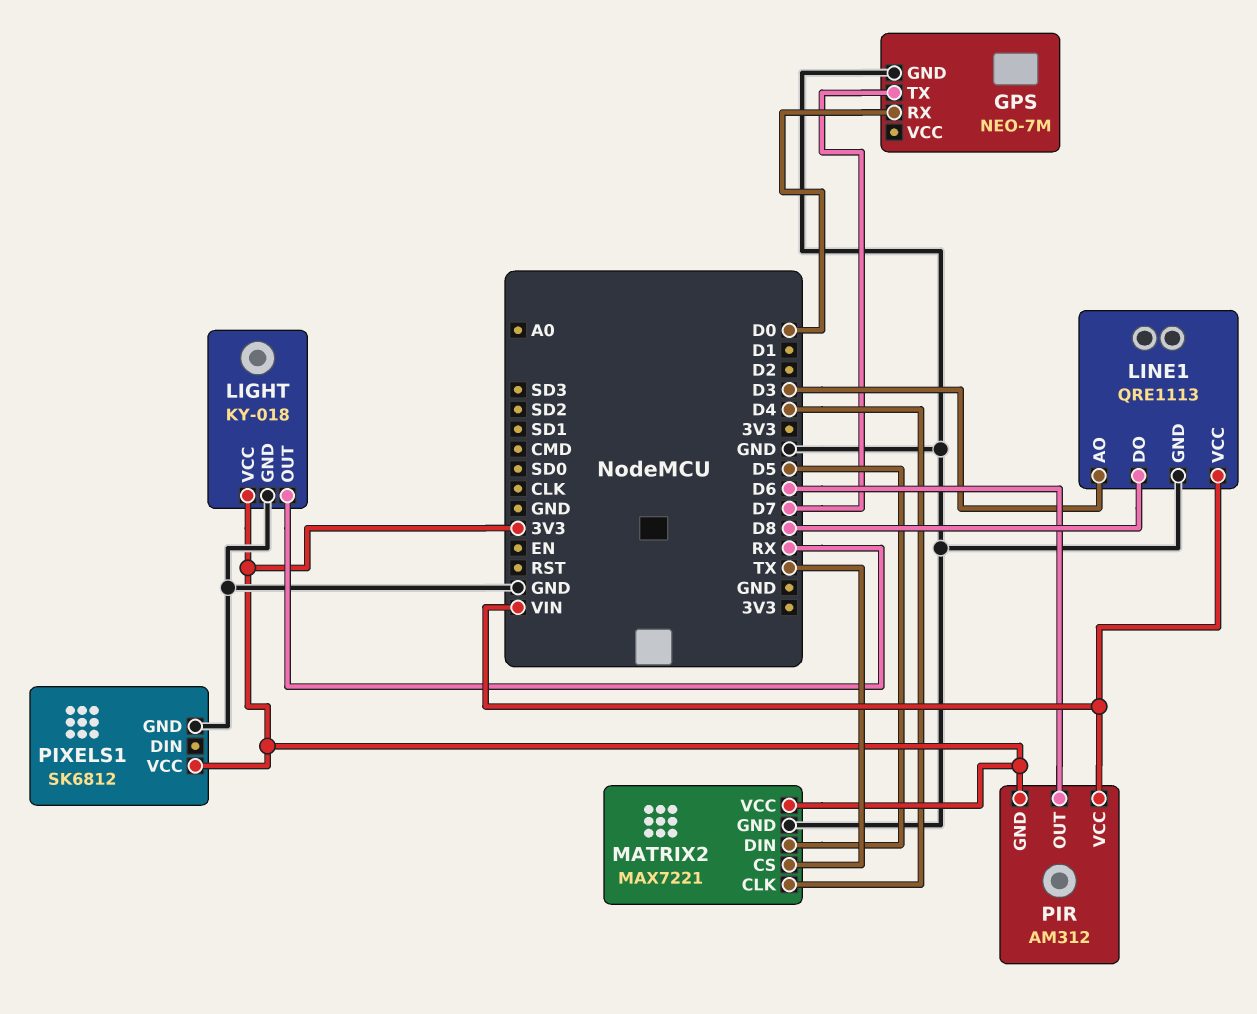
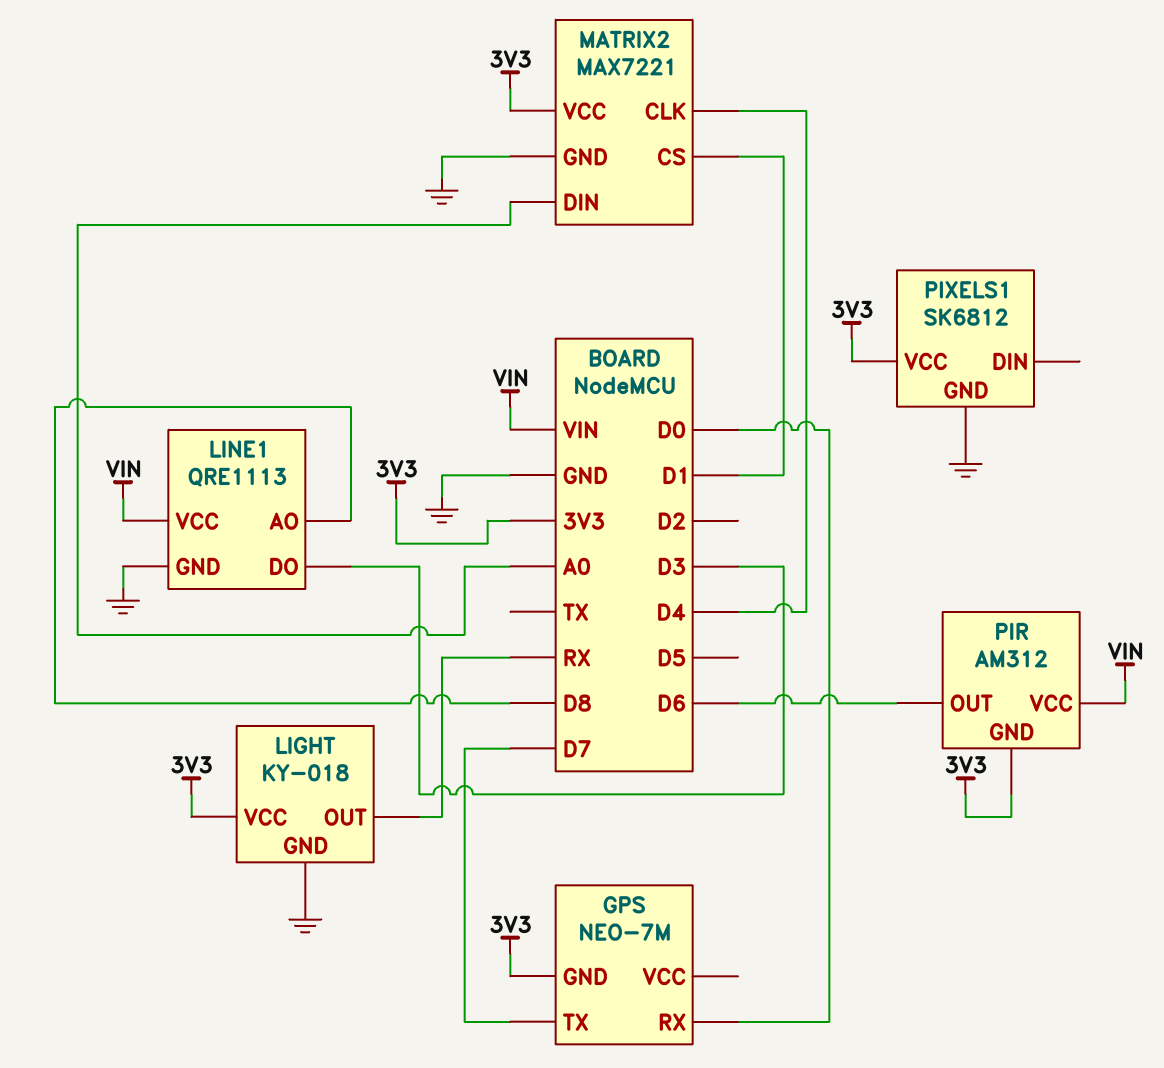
GPS pin GND: GND -> 3V3
LINE1 pin AO: D3 -> D8
LINE1 pin DO: D8 -> D3
MATRIX2 pin CS: TX -> D1
MATRIX2 pin DIN: D5 -> A0

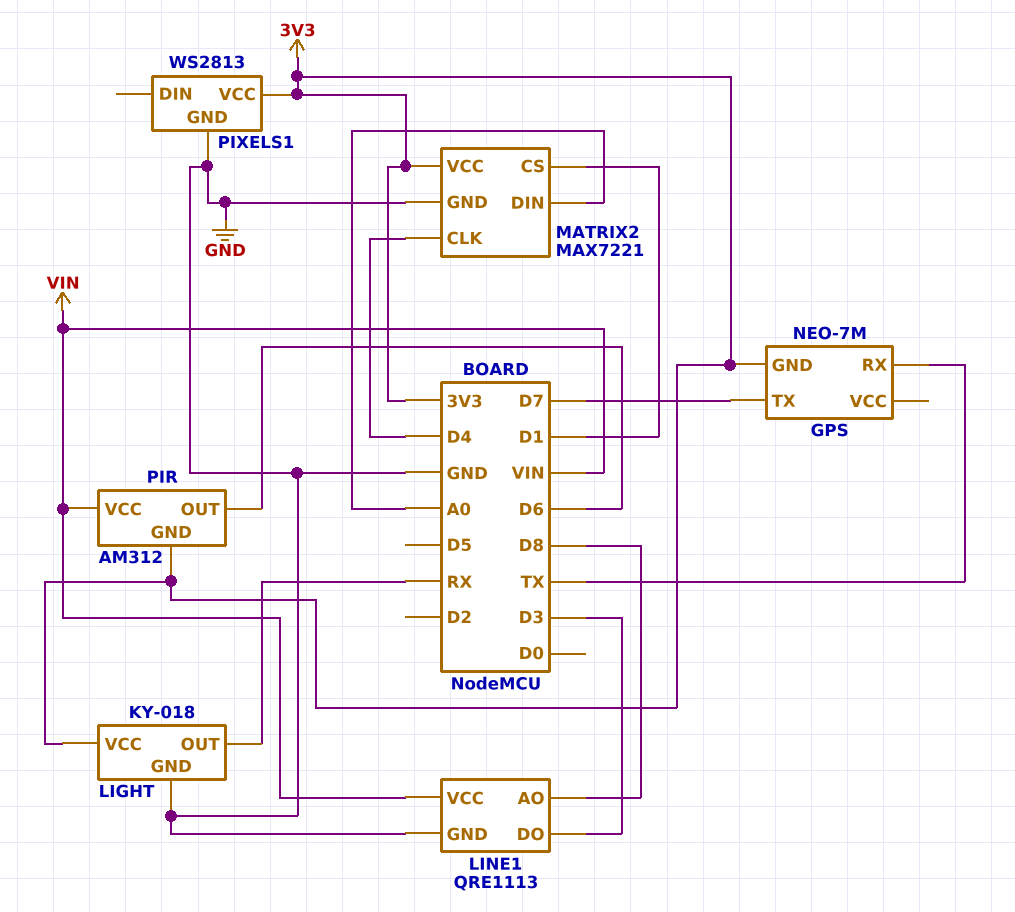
GPS pin RX: D0 -> TX
PIXELS1: SK6812 -> WS2813

